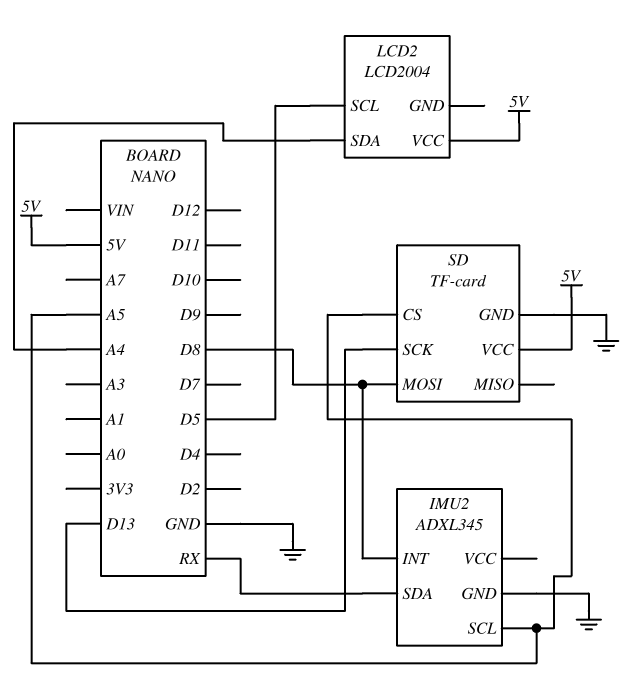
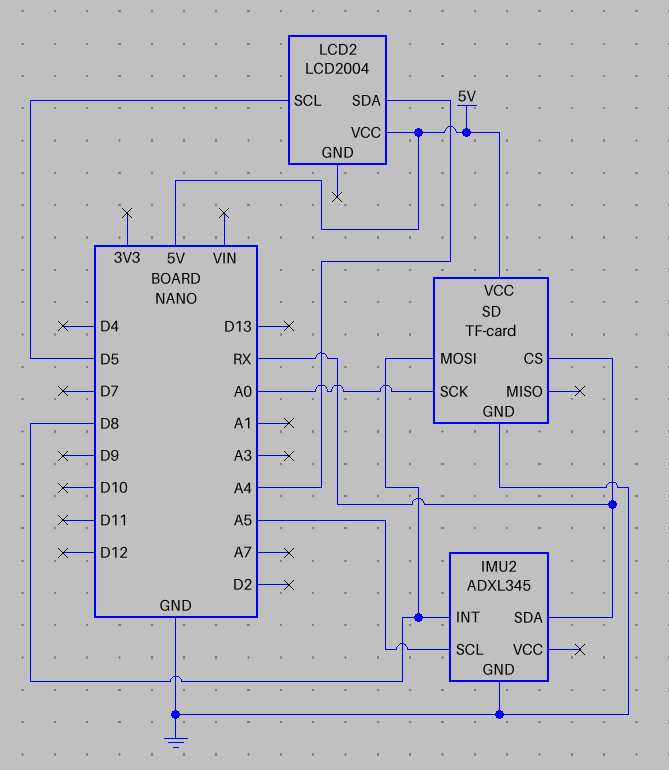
SD pin CS: A5 -> RX
SD pin SCK: D13 -> A0

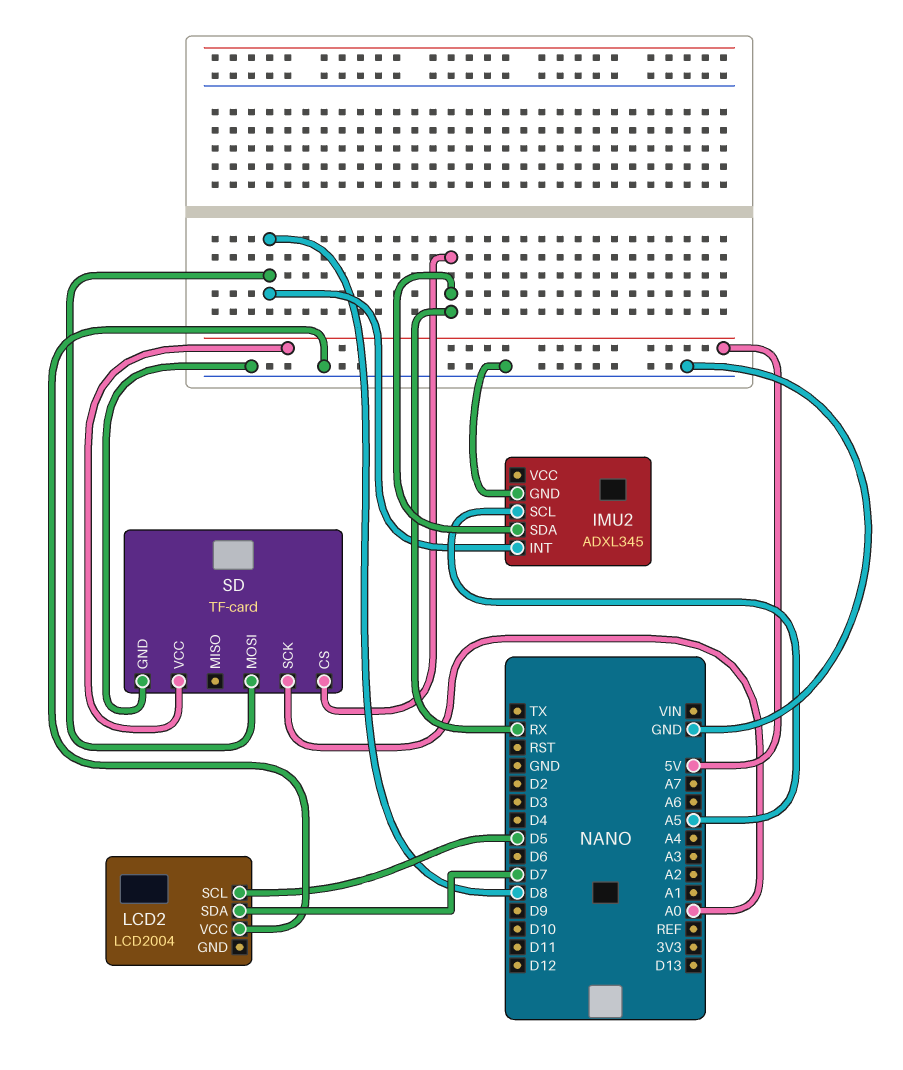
LCD2 pin SDA: A4 -> D7
LCD2 pin VCC: 5V -> GND

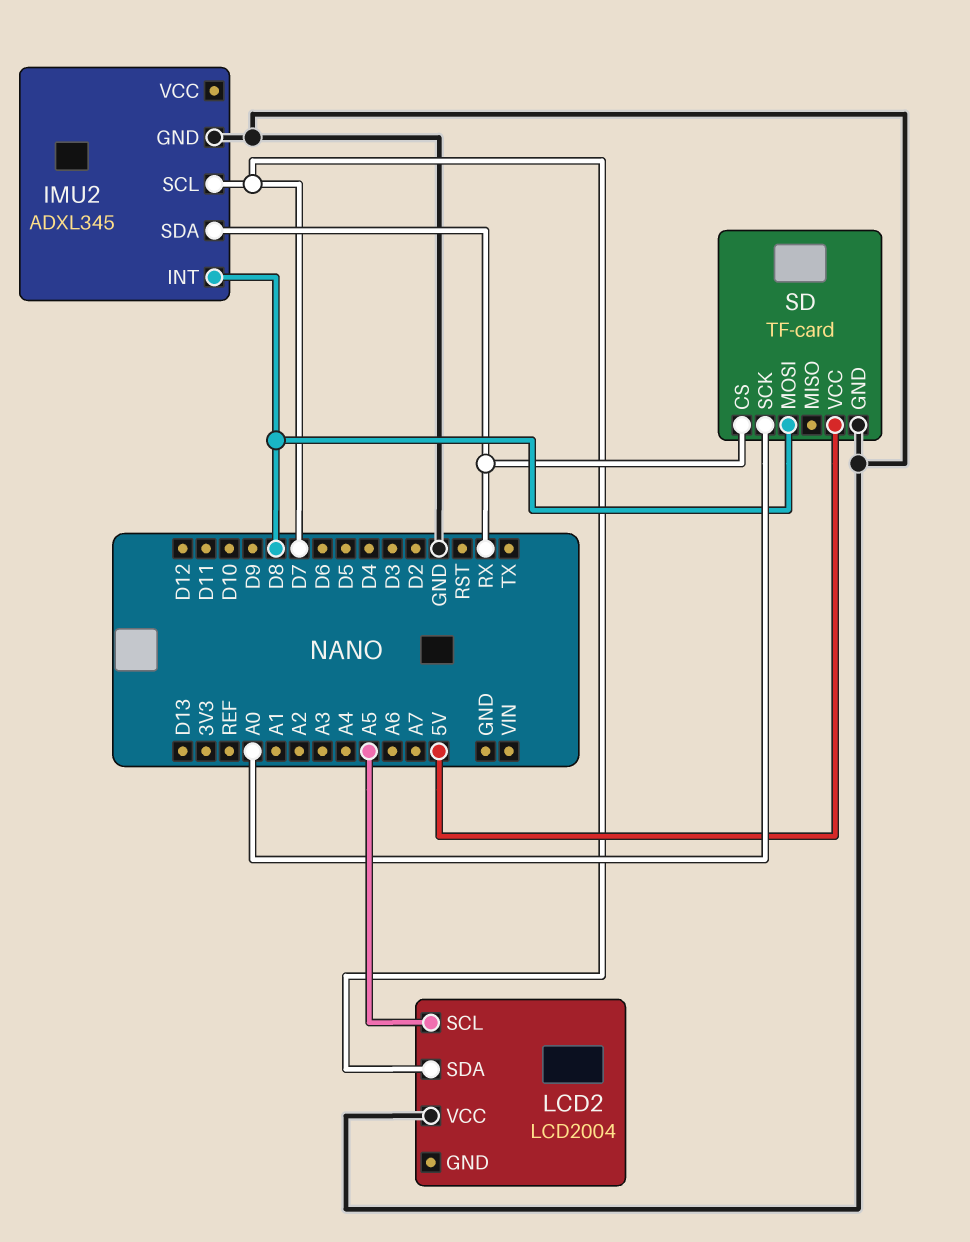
IMU2 pin SCL: A5 -> D7
LCD2 pin SCL: D5 -> A5

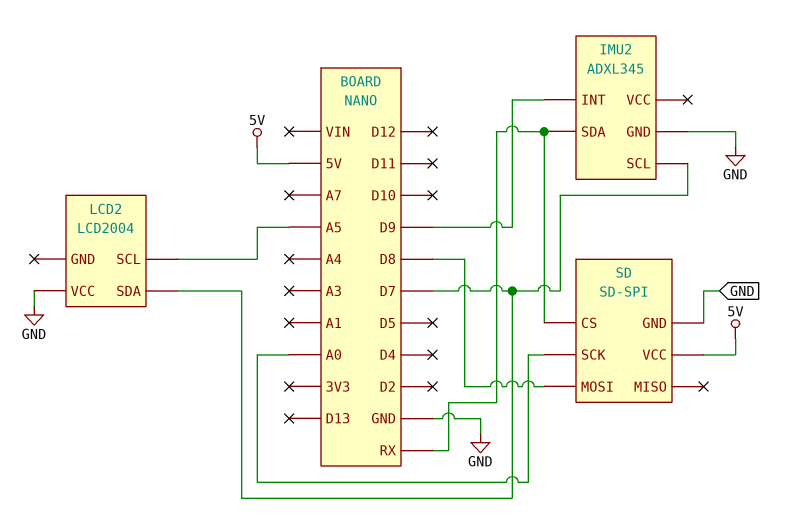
IMU2 pin INT: D8 -> D9
SD: TF-card -> SD-SPI

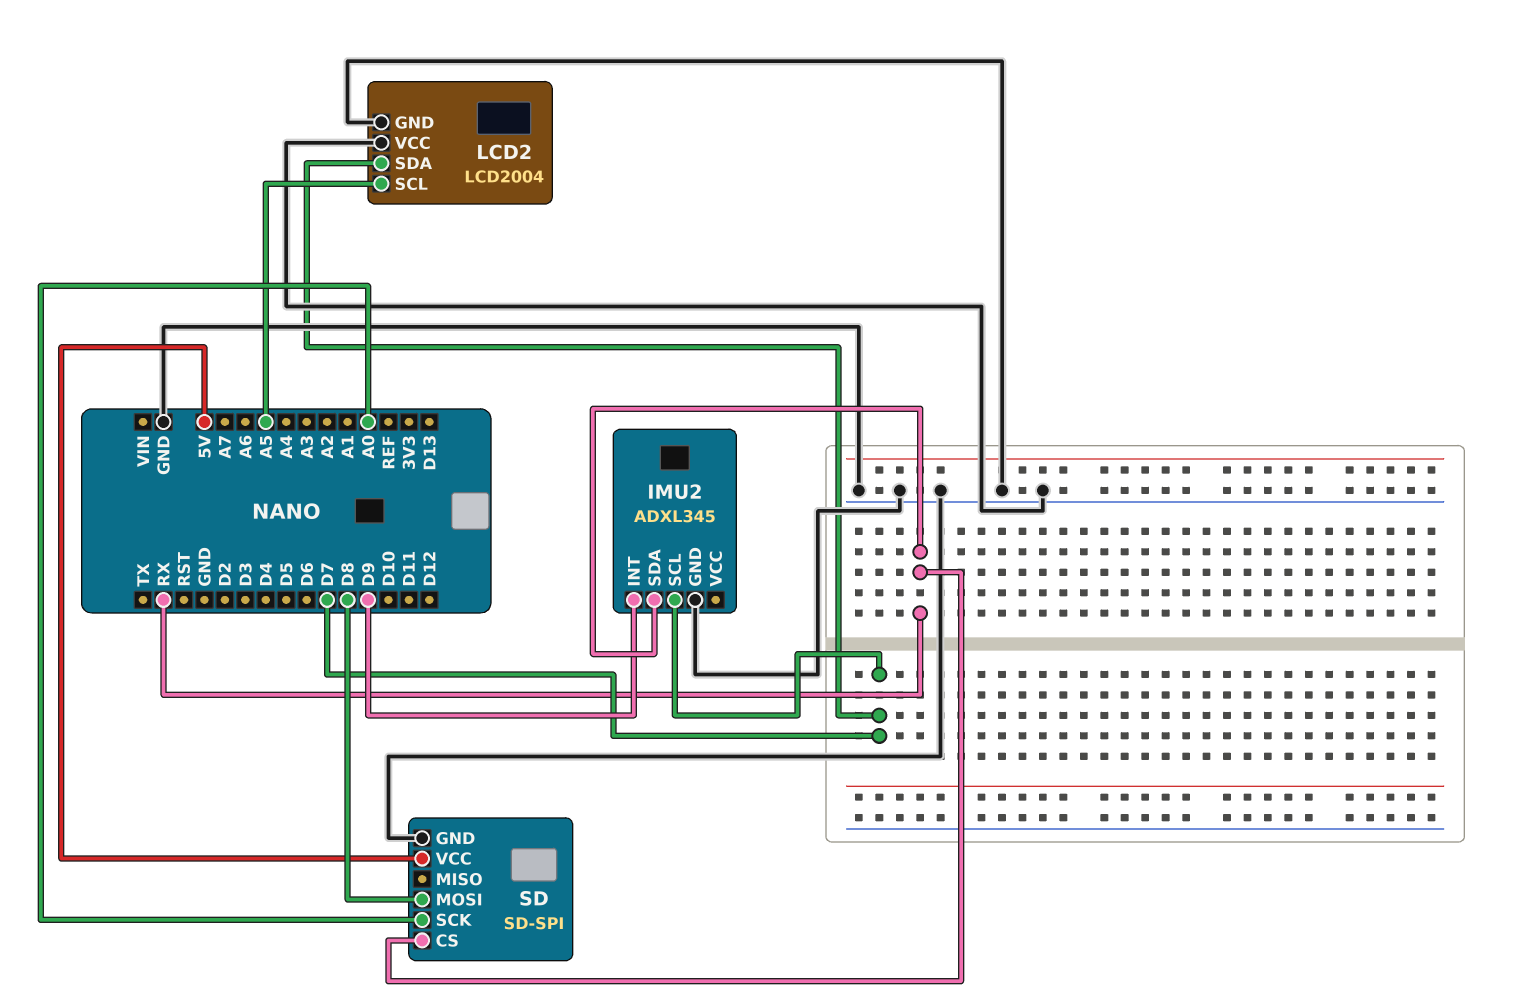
LCD2 pin GND: none -> GND

